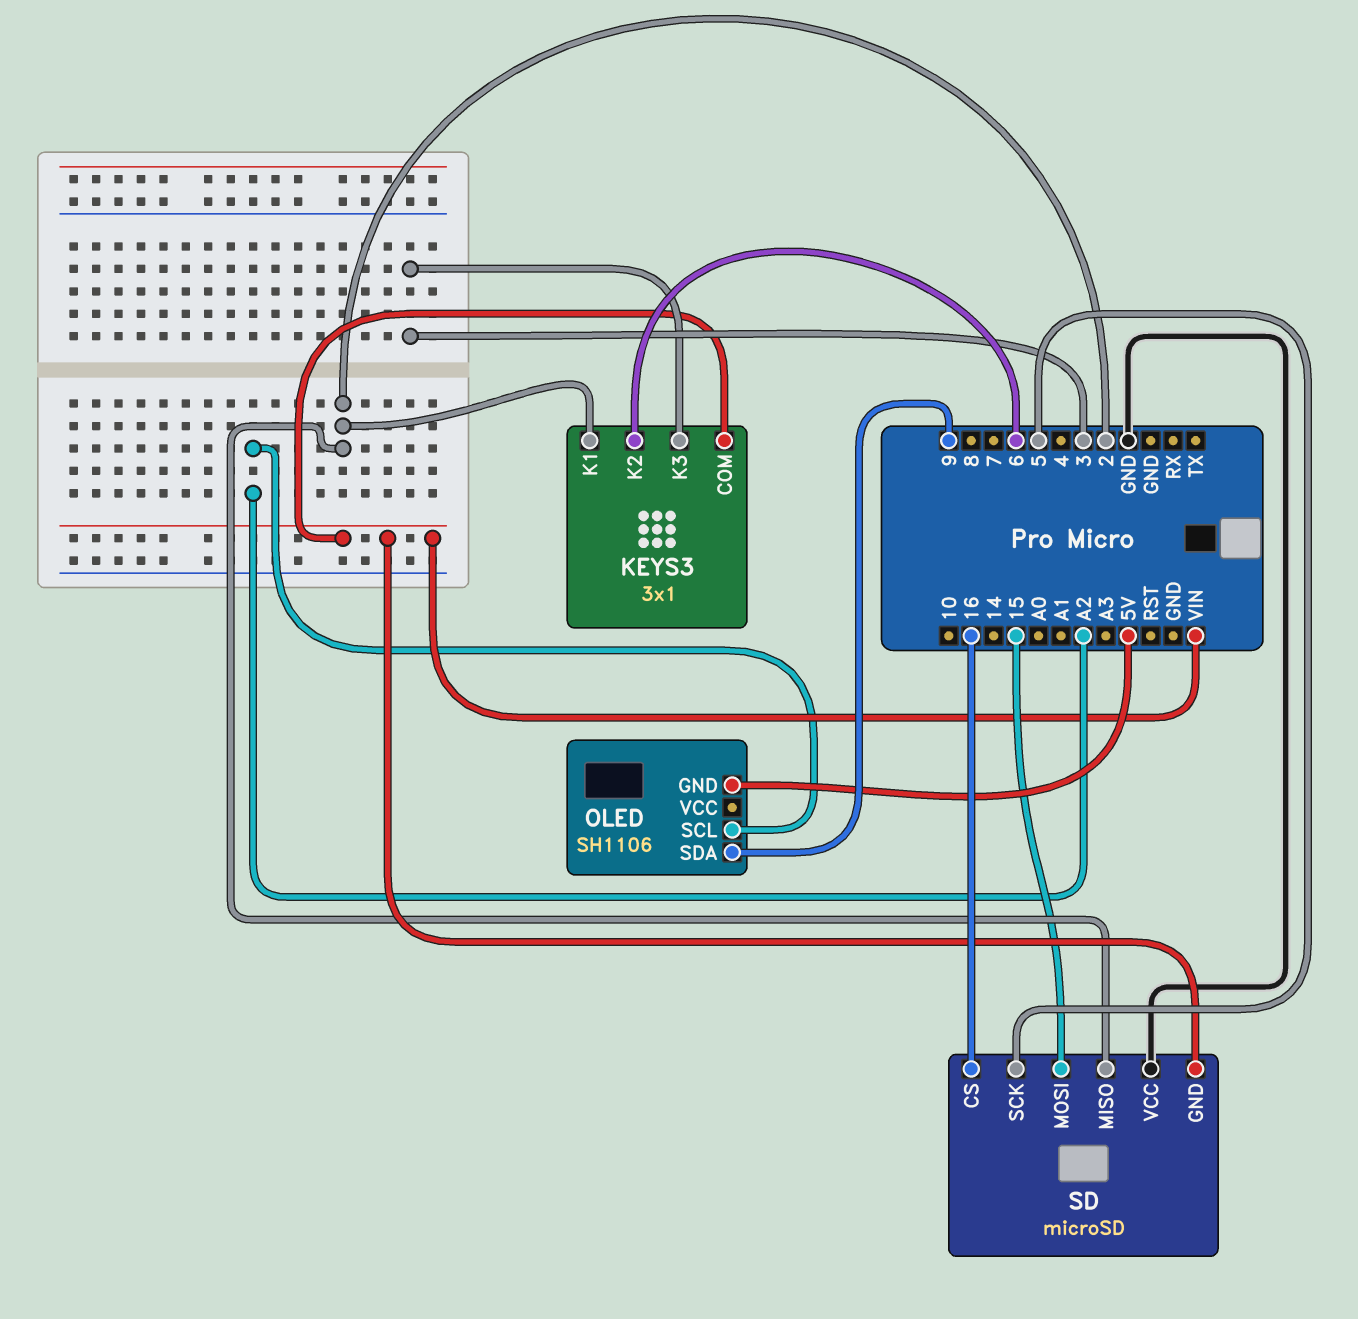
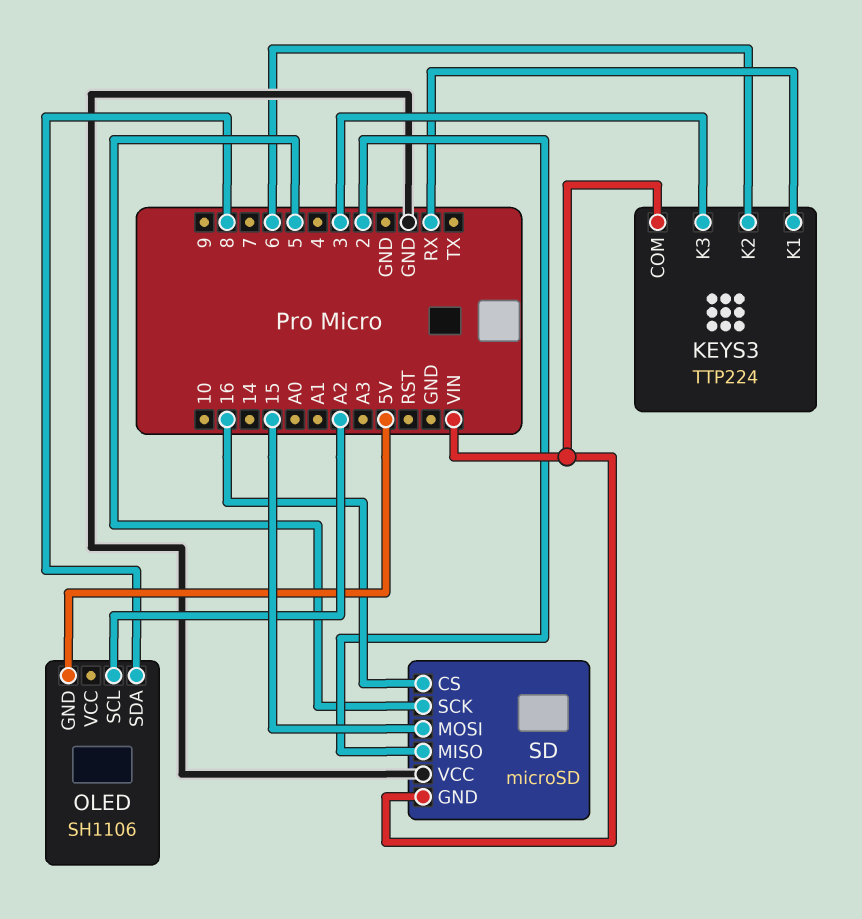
KEYS3: 3x1 -> TTP224
KEYS3 pin K1: 2 -> RX
OLED pin SDA: 9 -> 8

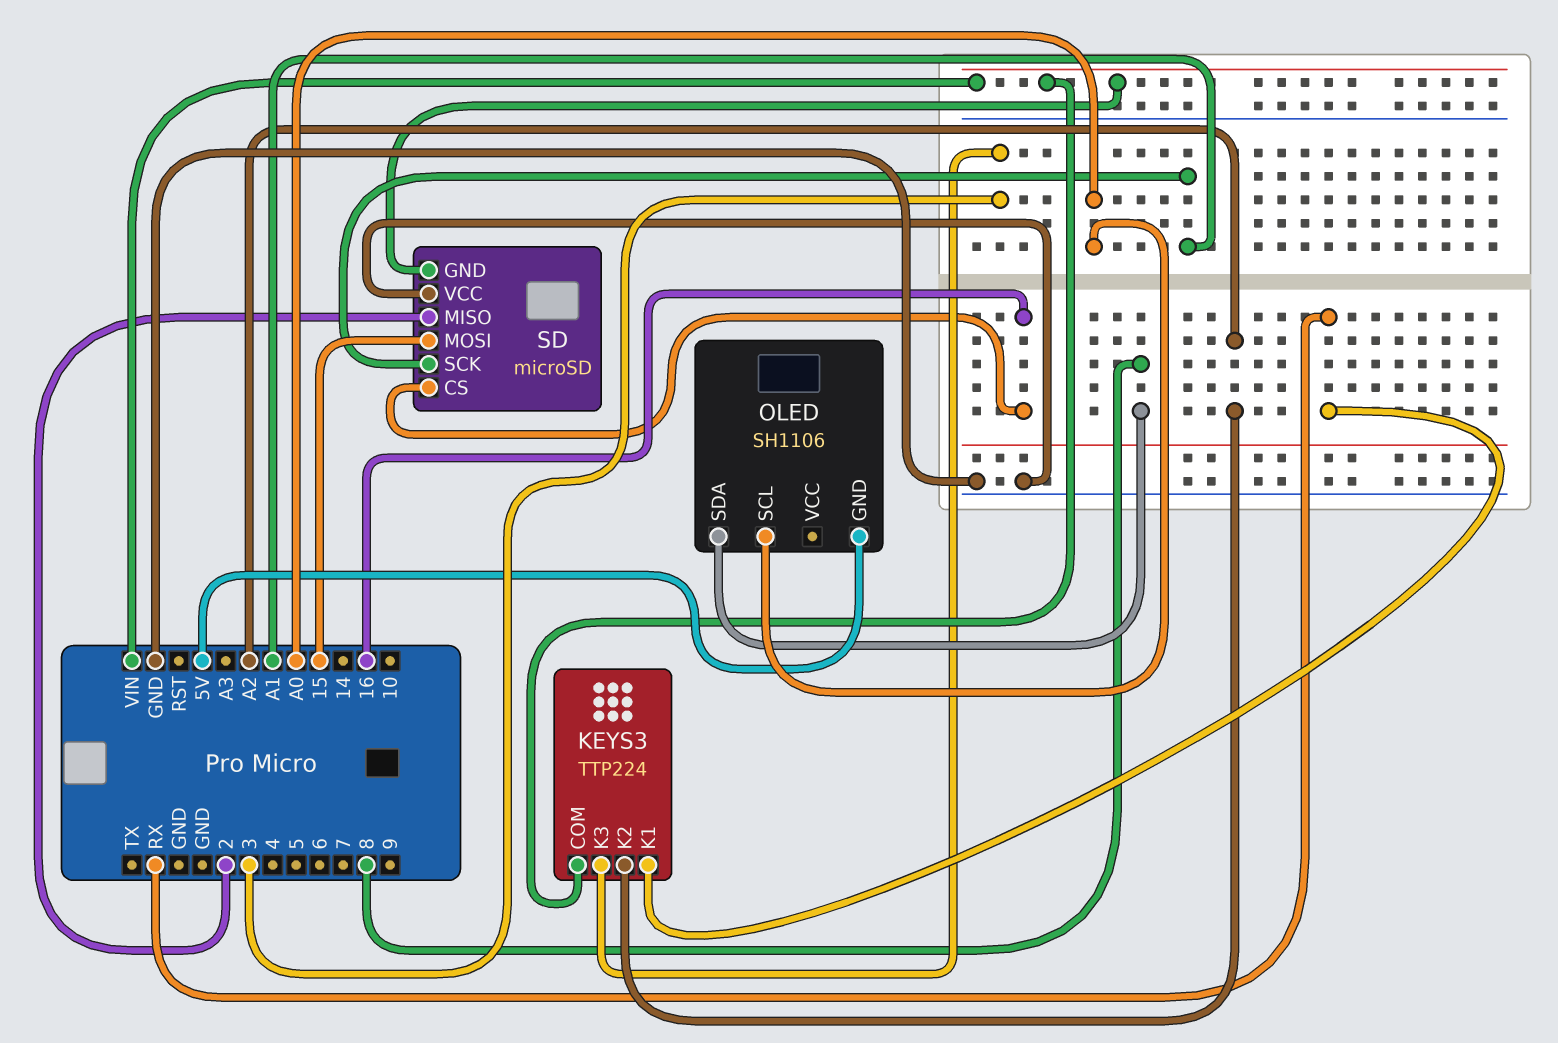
KEYS3 pin K2: 6 -> A2
OLED pin SCL: A2 -> A0
SD pin SCK: 5 -> A1

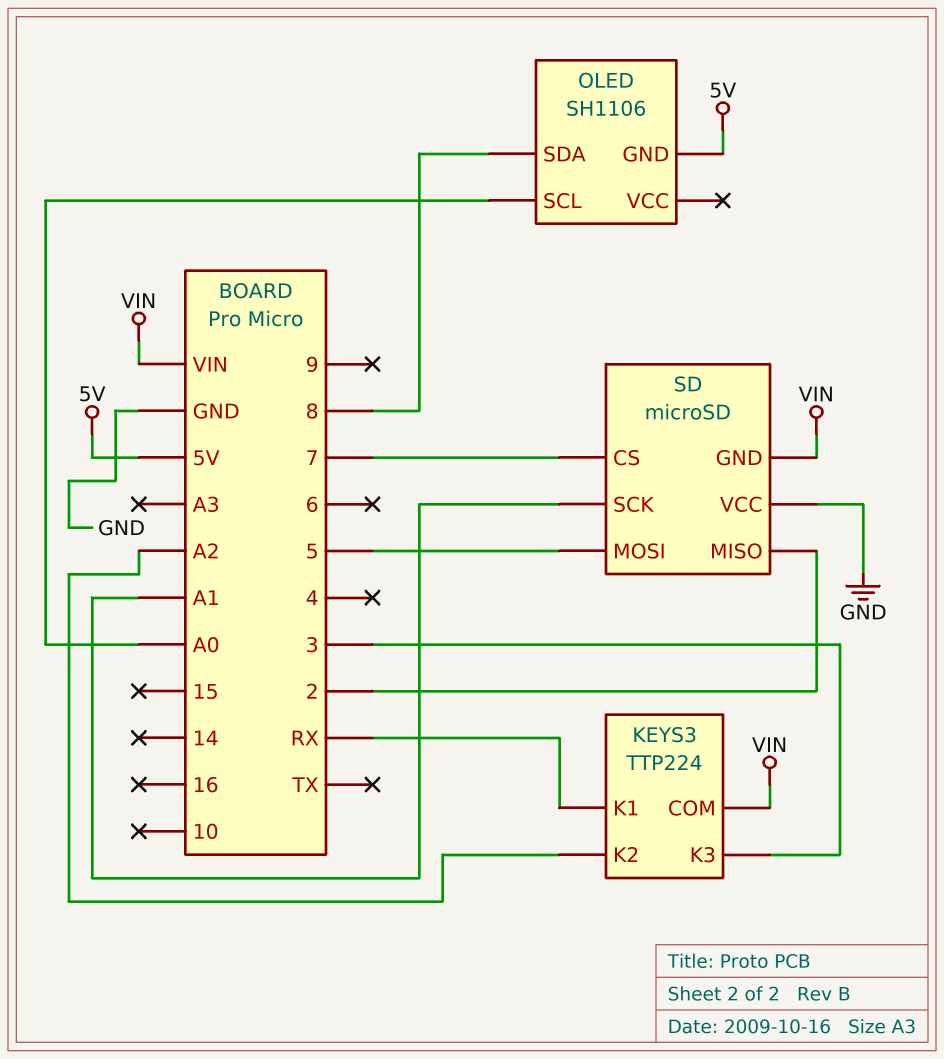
SD pin CS: 16 -> 7
SD pin MOSI: 15 -> 5

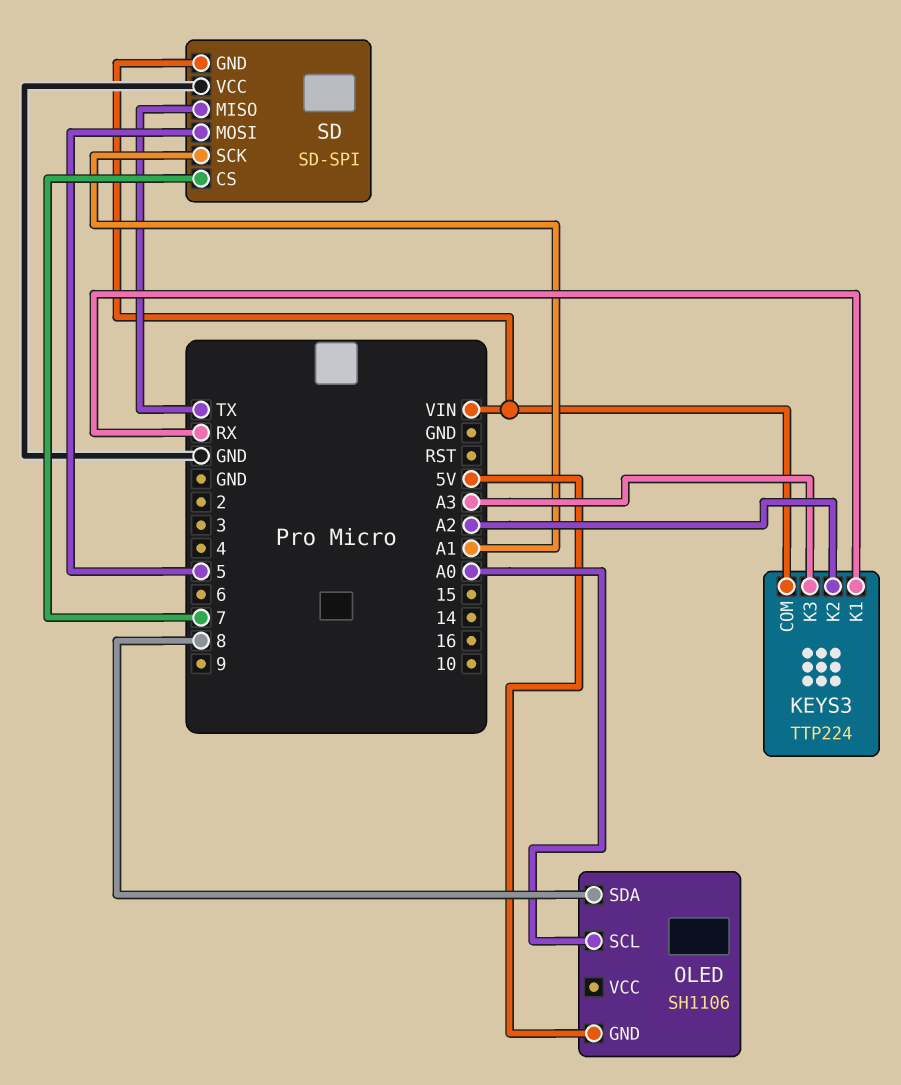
KEYS3 pin K3: 3 -> A3
SD: microSD -> SD-SPI
SD pin MISO: 2 -> TX

